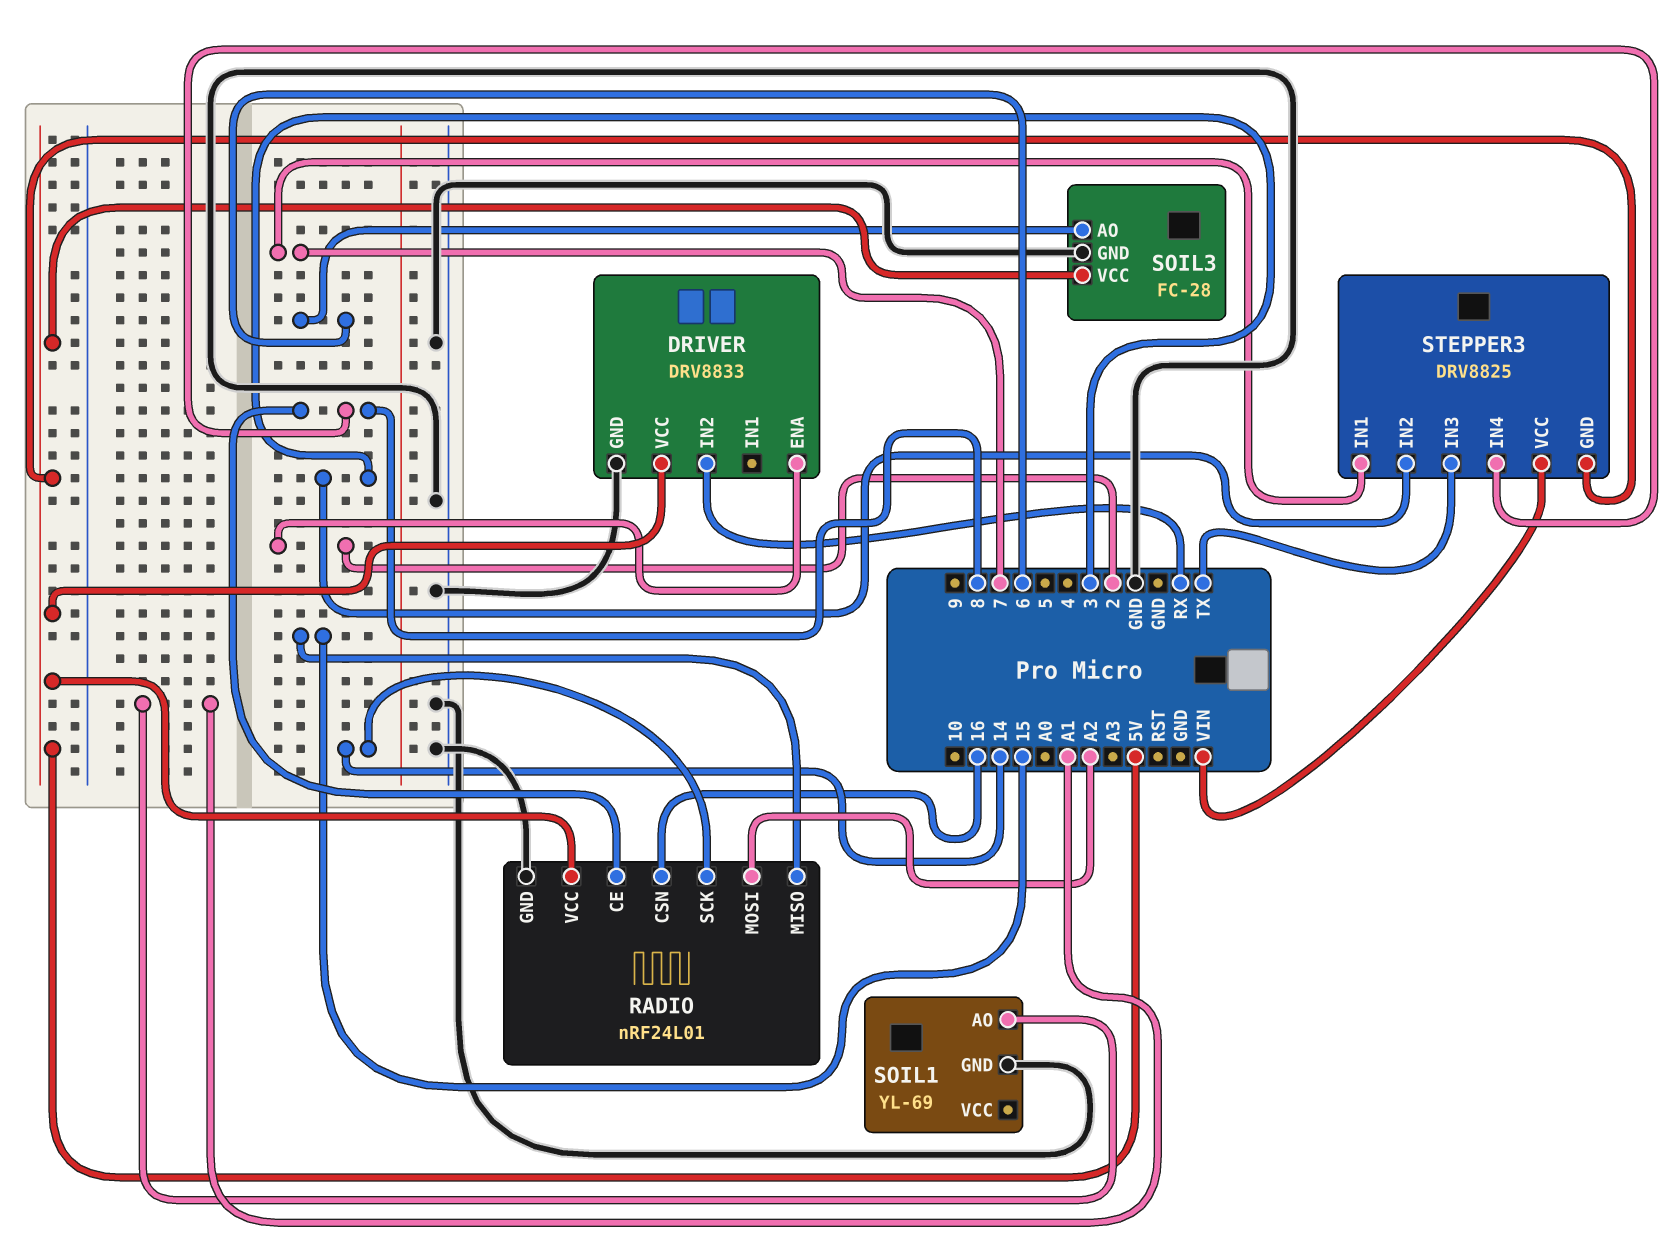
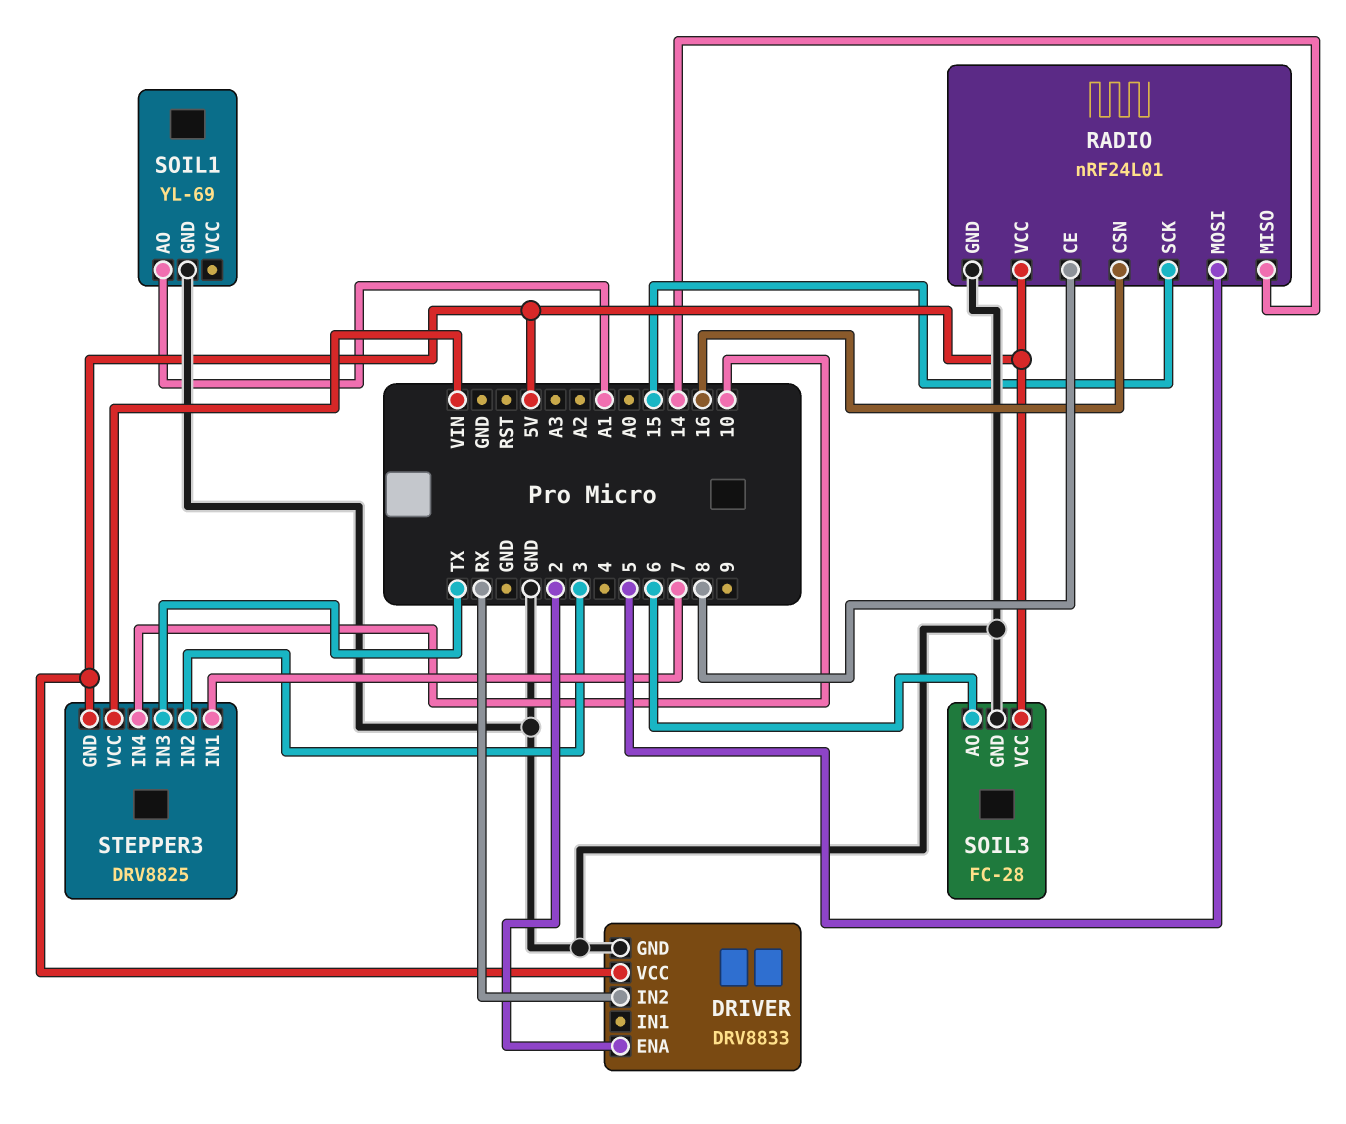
RADIO pin MISO: 15 -> 14
RADIO pin MOSI: A2 -> 5
RADIO pin SCK: 14 -> 15
STEPPER3 pin IN4: 8 -> 10

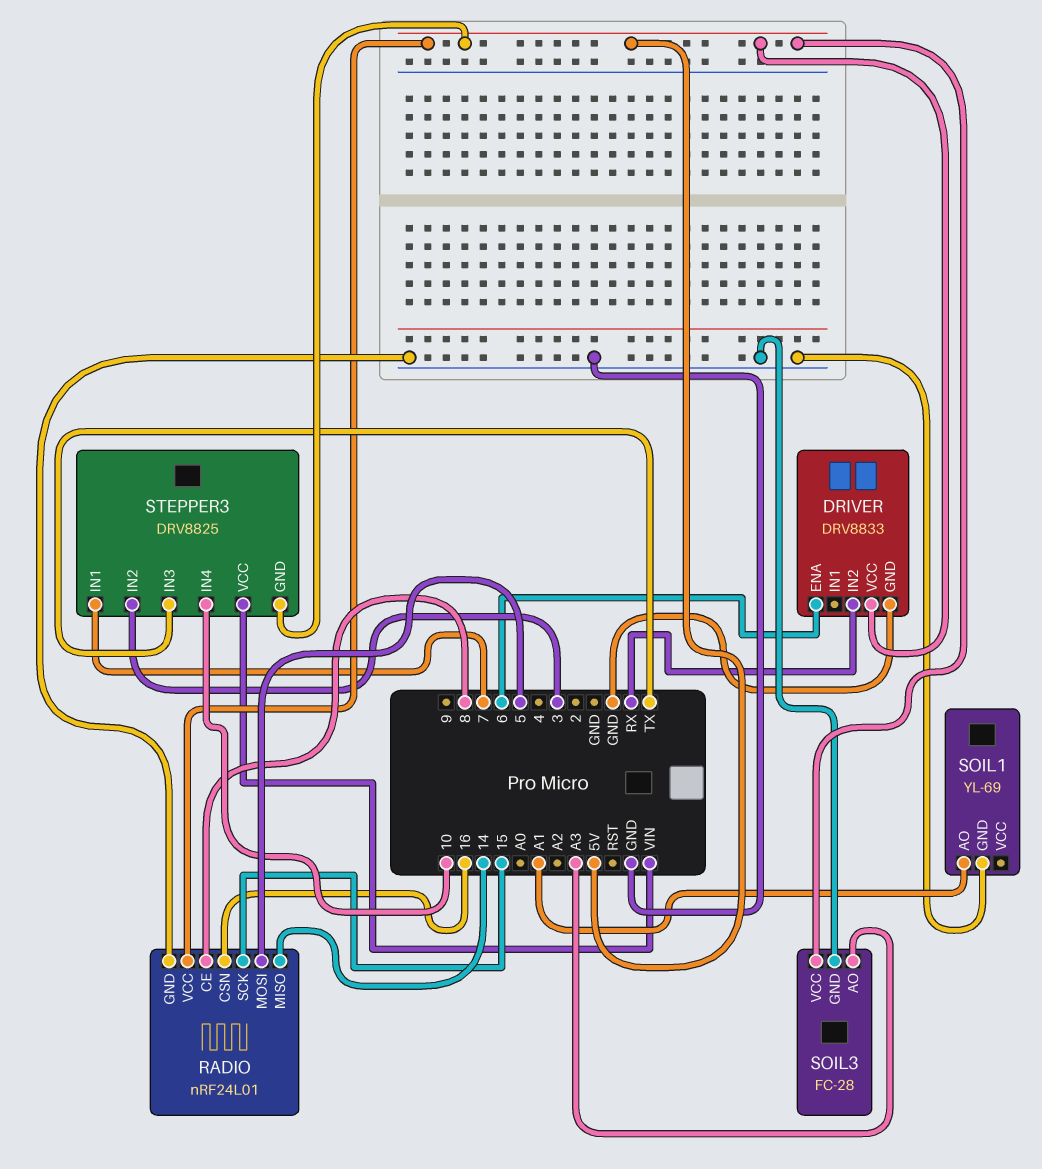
DRIVER pin ENA: 2 -> 6
SOIL3 pin AO: 6 -> A3

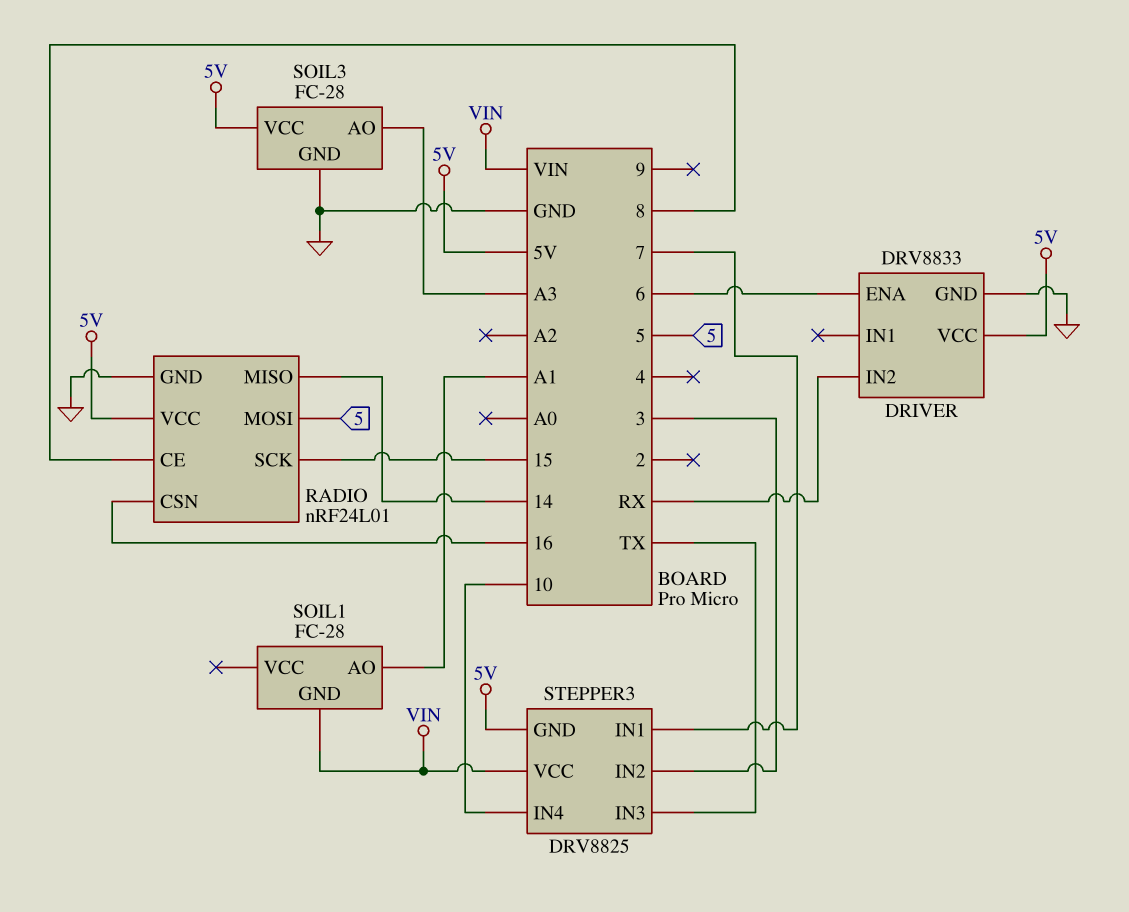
SOIL1: YL-69 -> FC-28
SOIL1 pin GND: GND -> VIN

